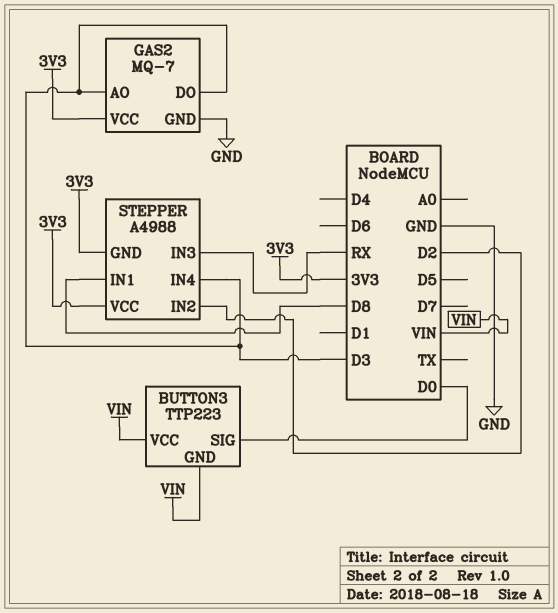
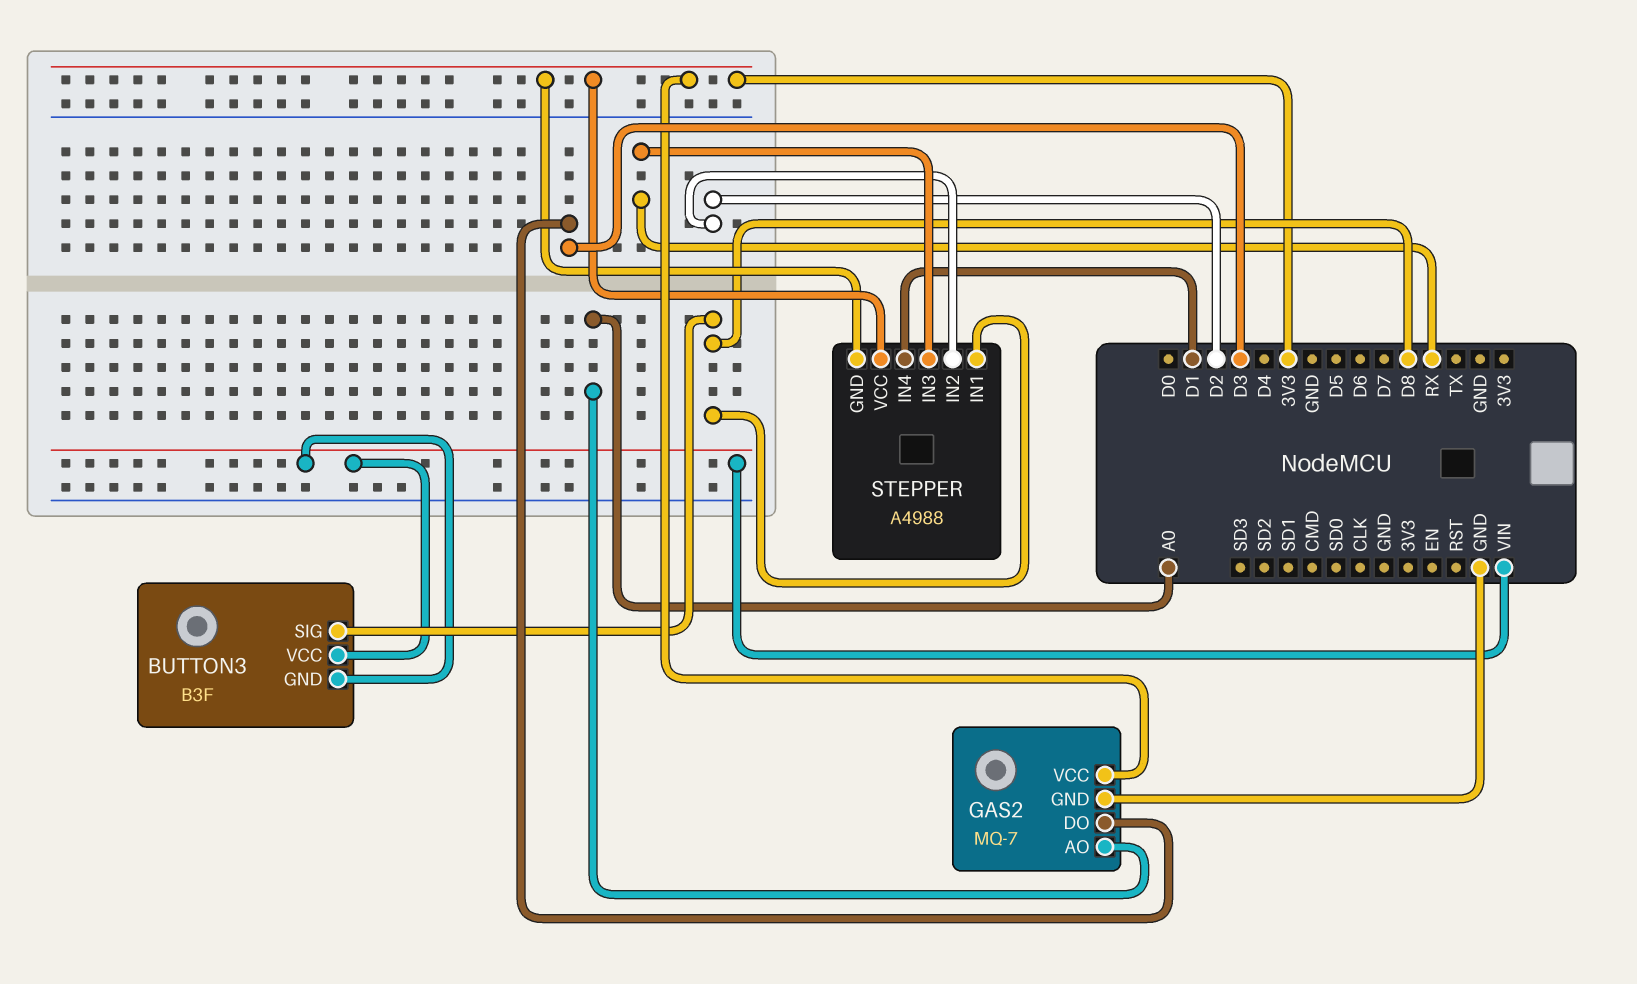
BUTTON3: TTP223 -> B3F
BUTTON3 pin SIG: D0 -> D8
GAS2 pin AO: D3 -> A0
STEPPER pin IN4: D3 -> D1

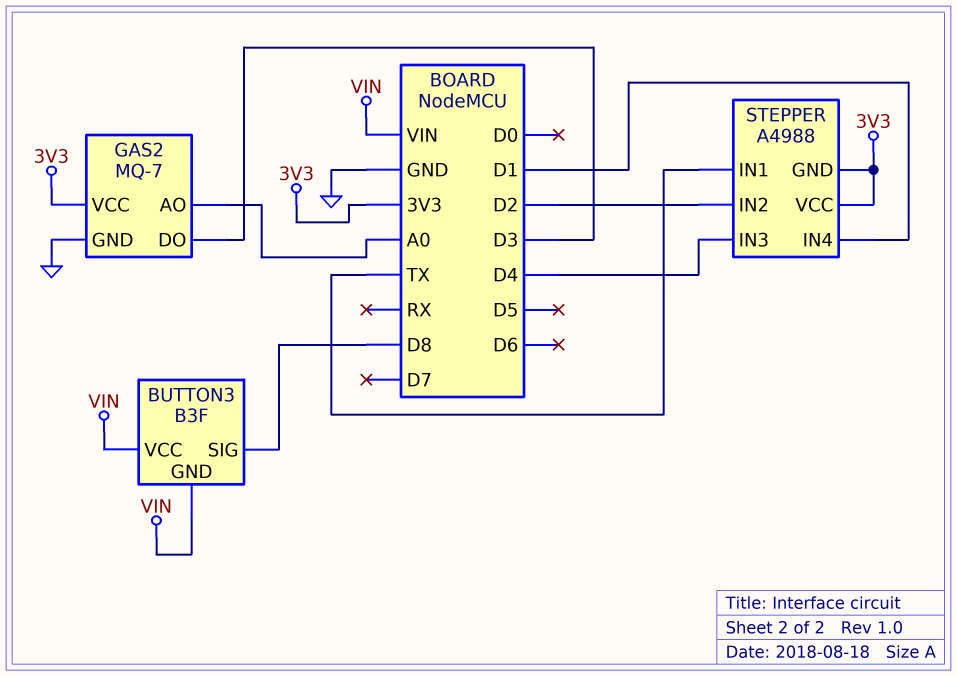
STEPPER pin IN1: D8 -> TX
STEPPER pin IN3: RX -> D4

